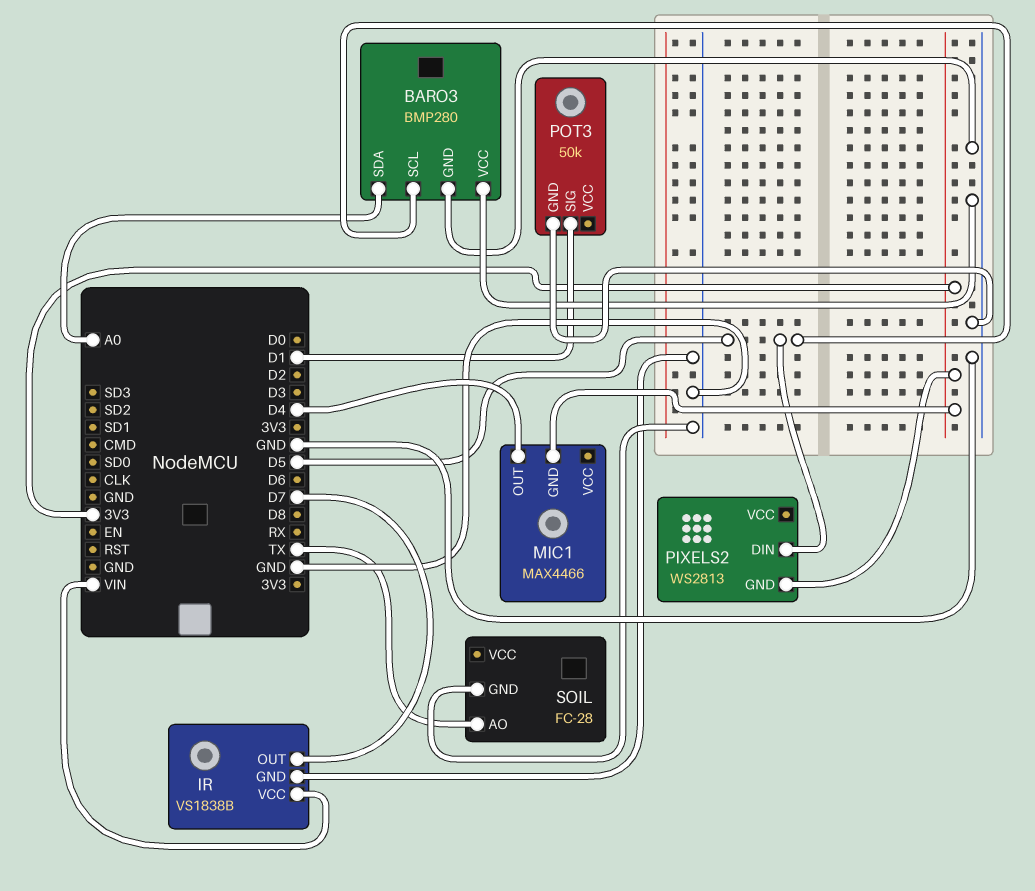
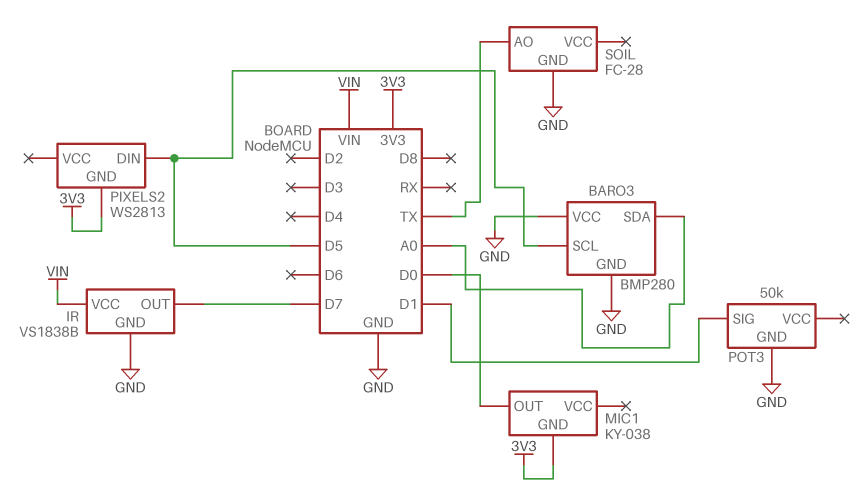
MIC1: MAX4466 -> KY-038
MIC1 pin OUT: D4 -> D0

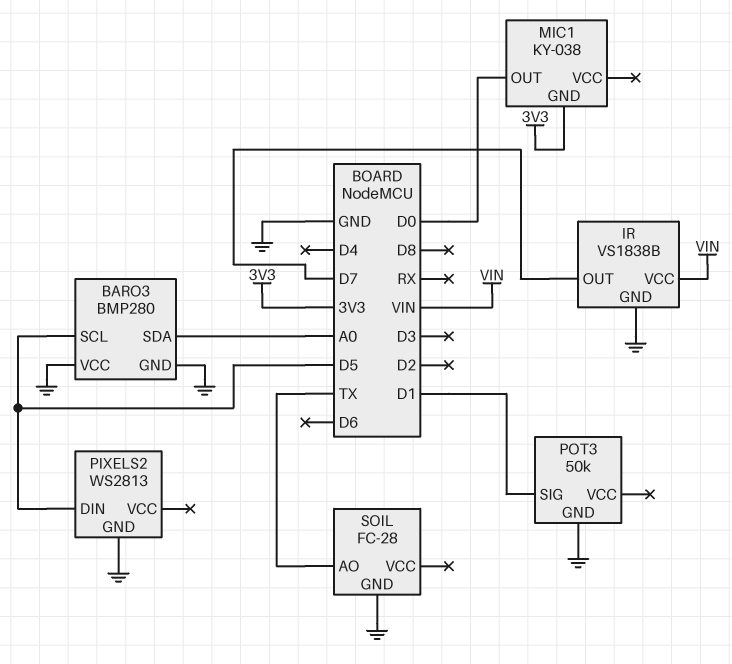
PIXELS2 pin GND: 3V3 -> GND

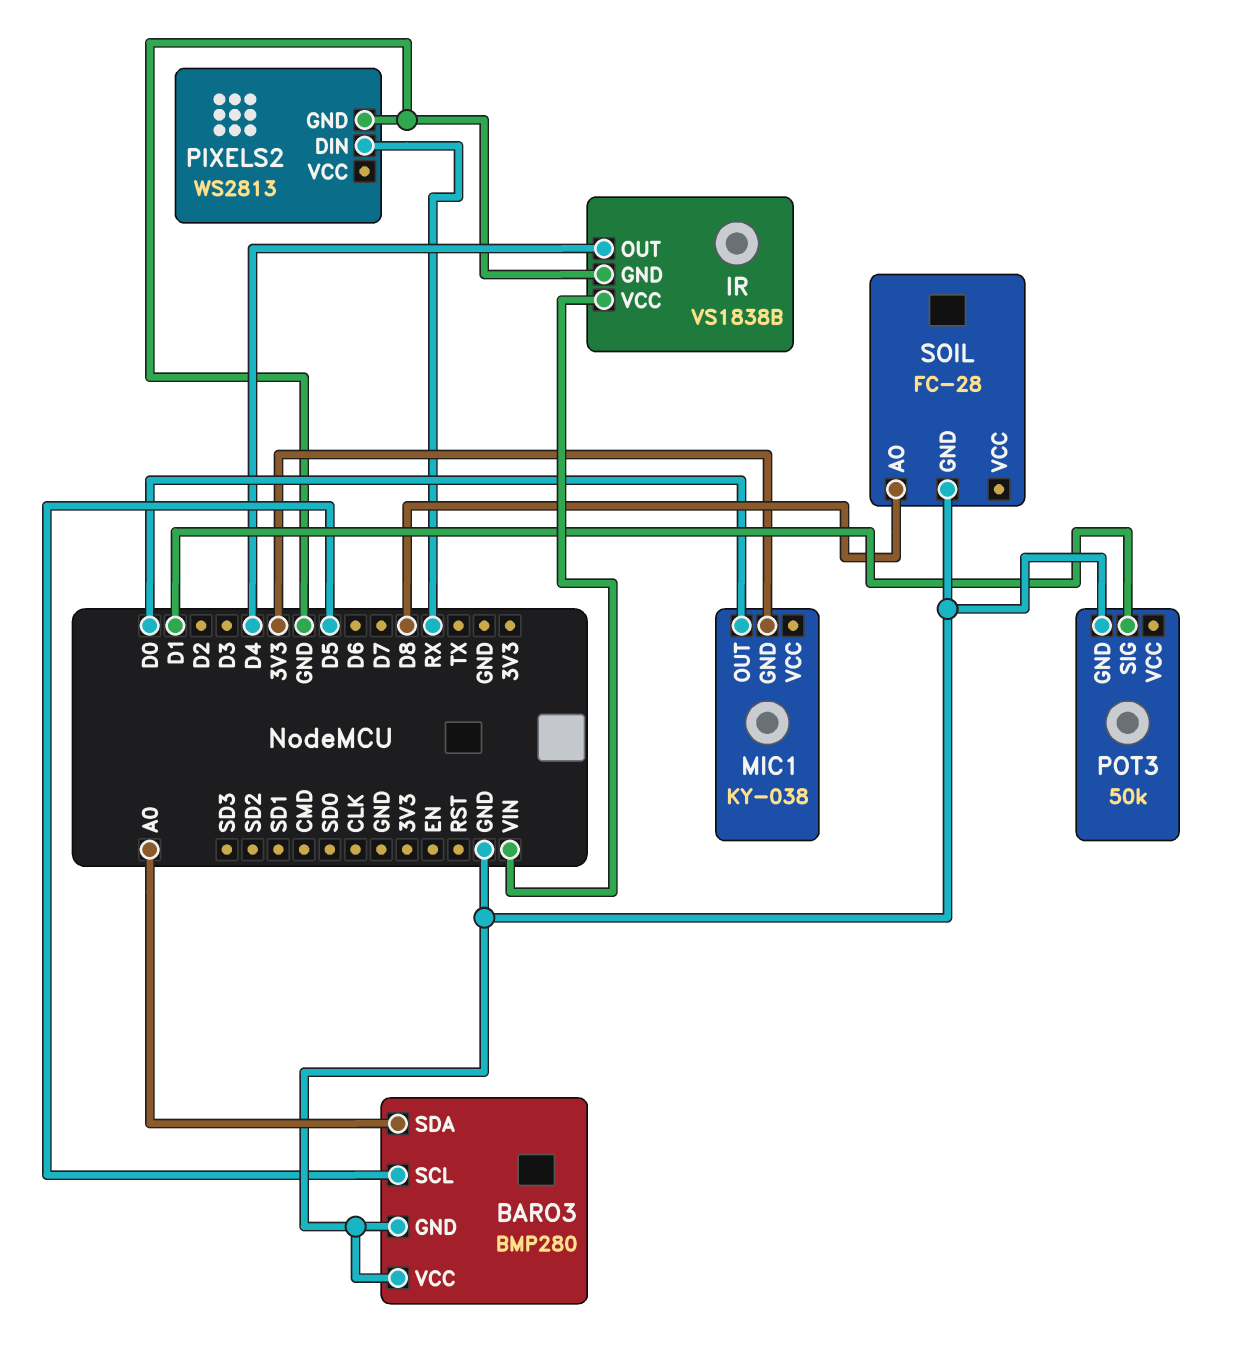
IR pin OUT: D7 -> D4
PIXELS2 pin DIN: D5 -> RX
SOIL pin AO: TX -> D8

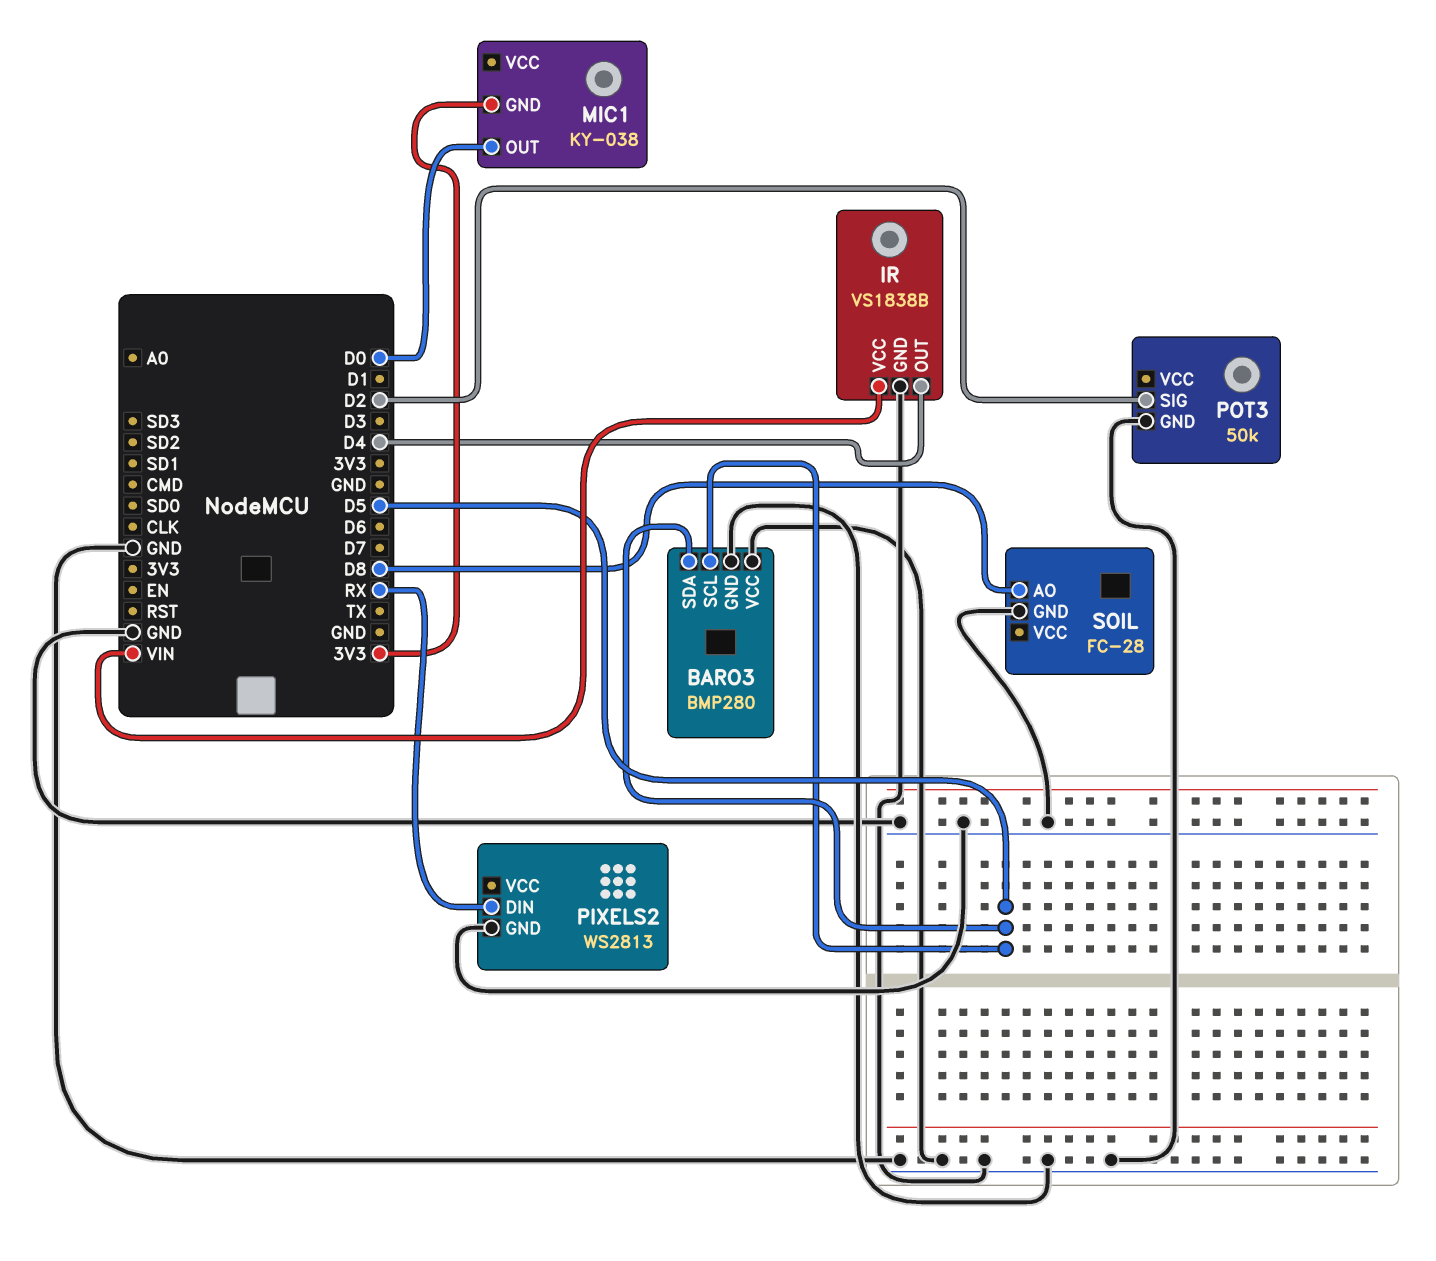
BARO3 pin SDA: A0 -> D5
POT3 pin SIG: D1 -> D2

